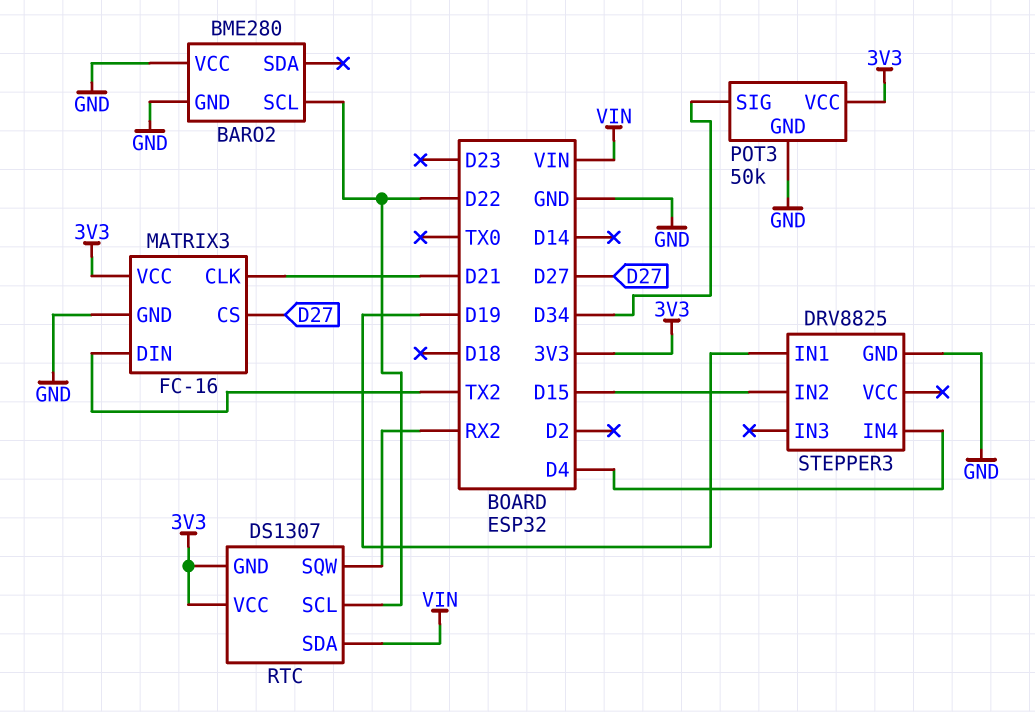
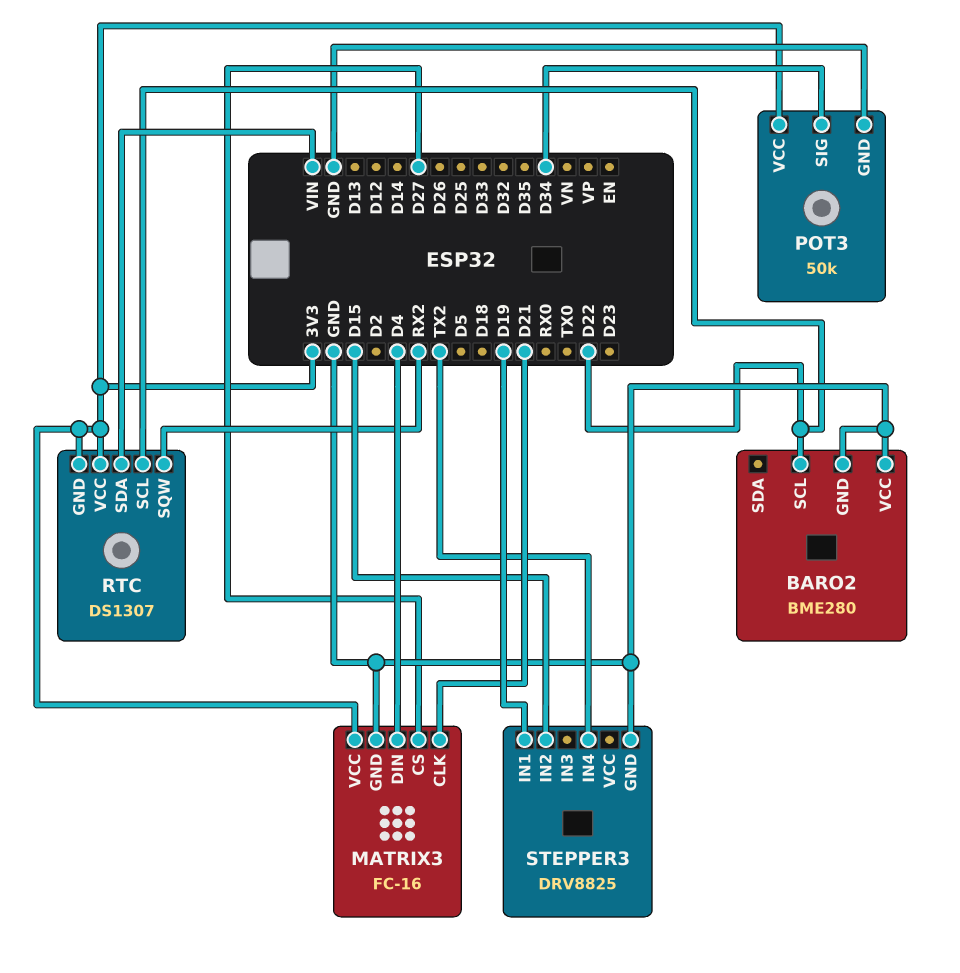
MATRIX3 pin DIN: TX2 -> D4
STEPPER3 pin IN4: D4 -> TX2

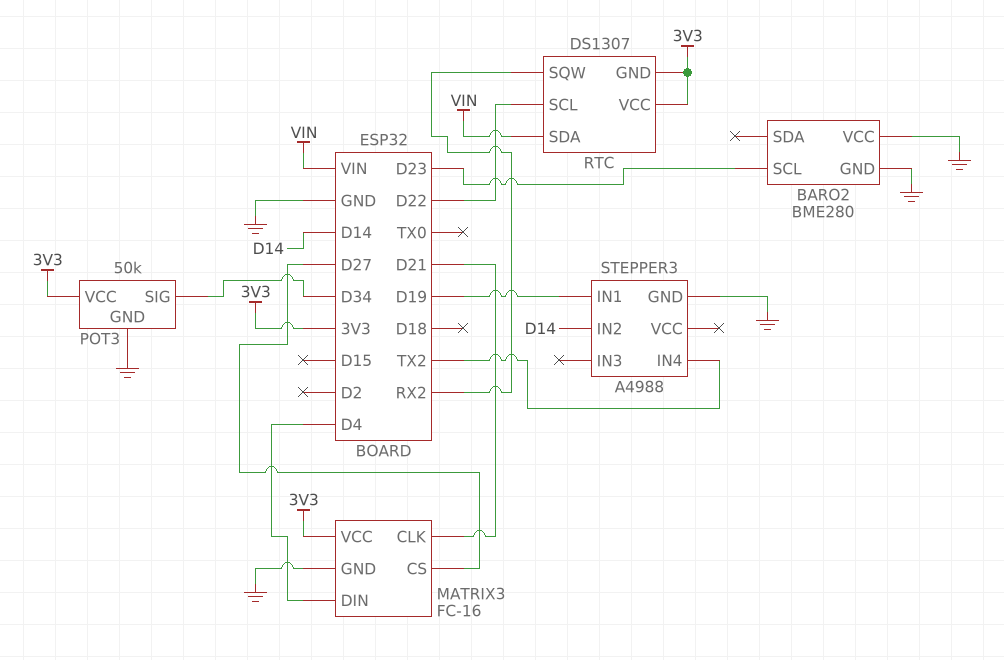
BARO2 pin SCL: D22 -> D23
STEPPER3: DRV8825 -> A4988
STEPPER3 pin IN2: D15 -> D14

